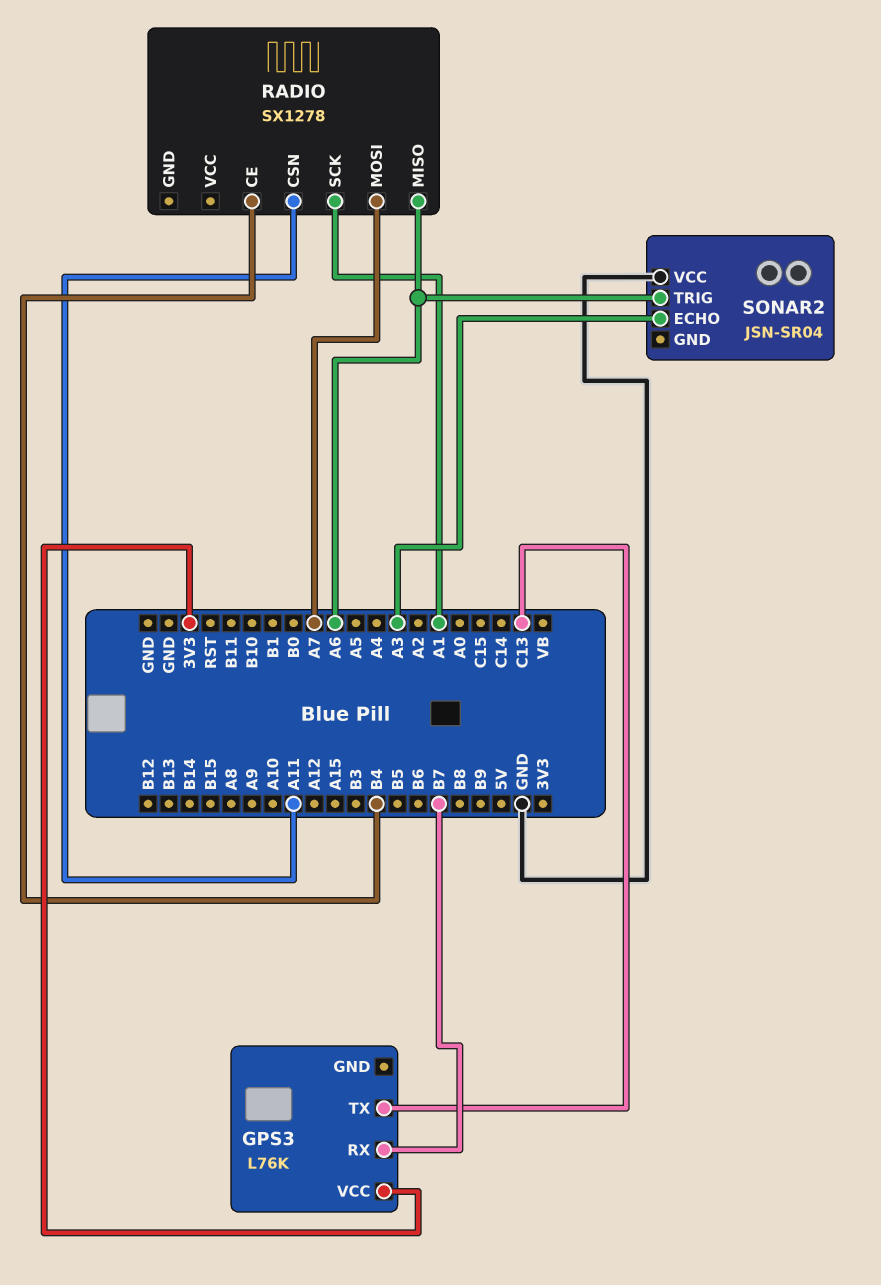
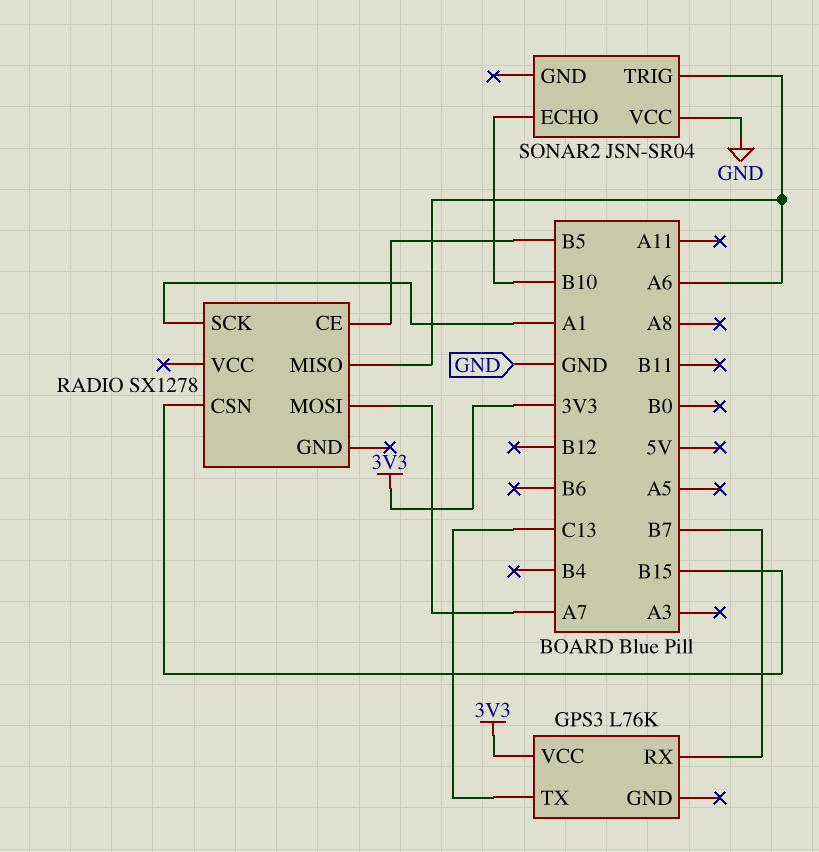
RADIO pin CE: B4 -> B5
RADIO pin CSN: A11 -> B15
SONAR2 pin ECHO: A3 -> B10

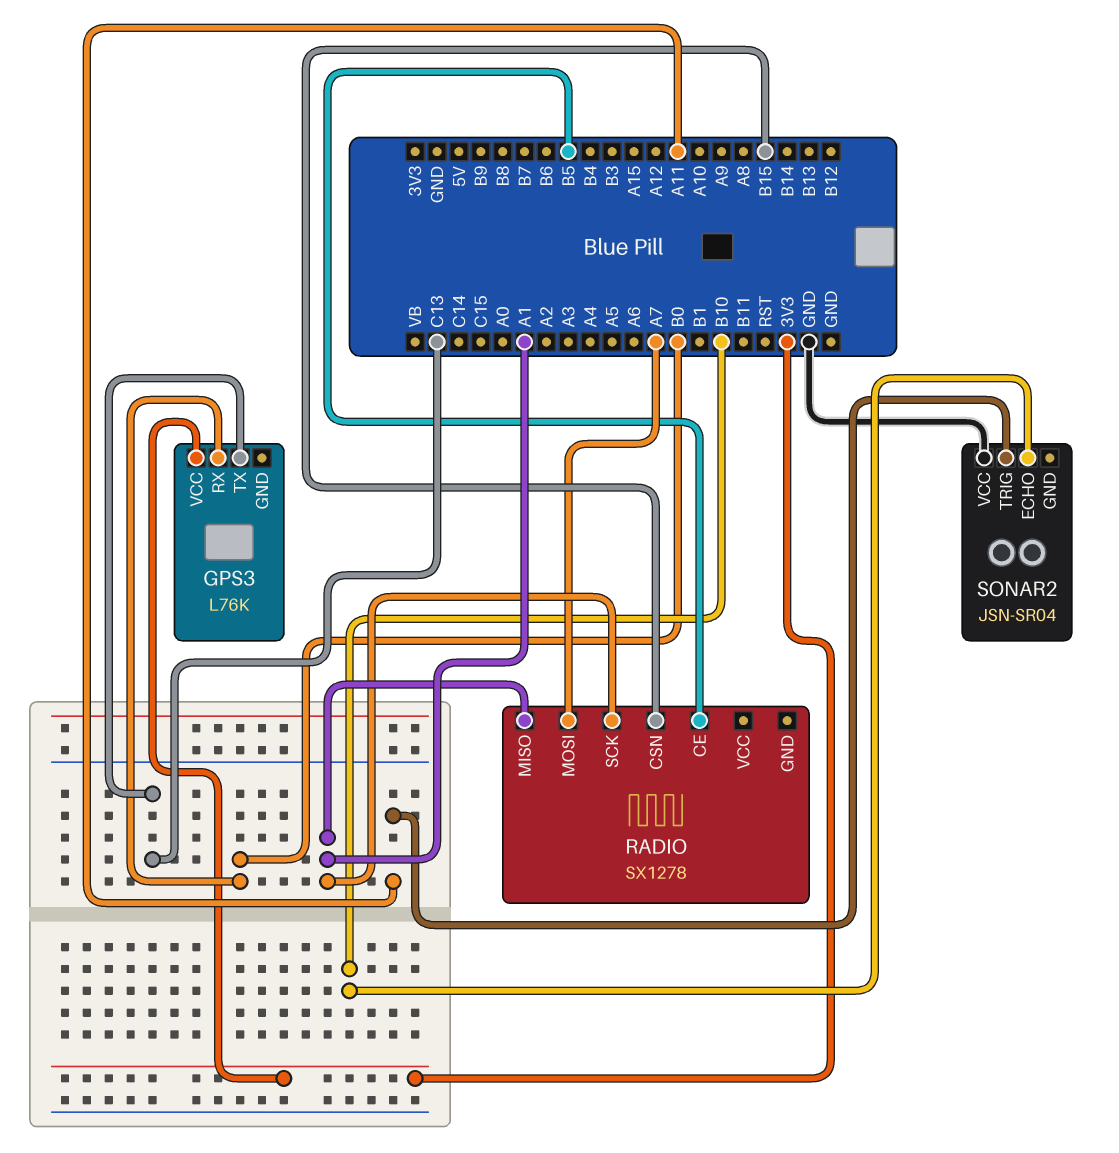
GPS3 pin RX: B7 -> B0
RADIO pin MISO: A6 -> A1
SONAR2 pin TRIG: A6 -> A11

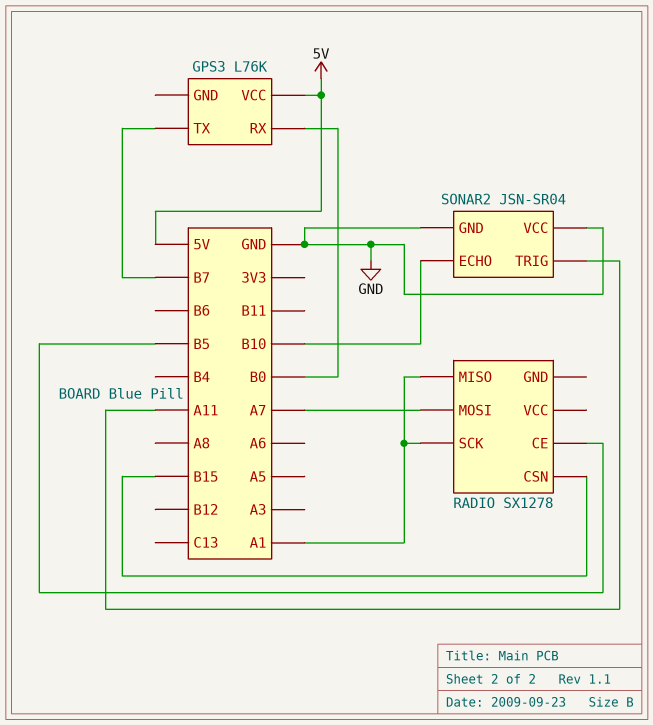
GPS3 pin TX: C13 -> B7
GPS3 pin VCC: 3V3 -> 5V
SONAR2 pin GND: none -> GND

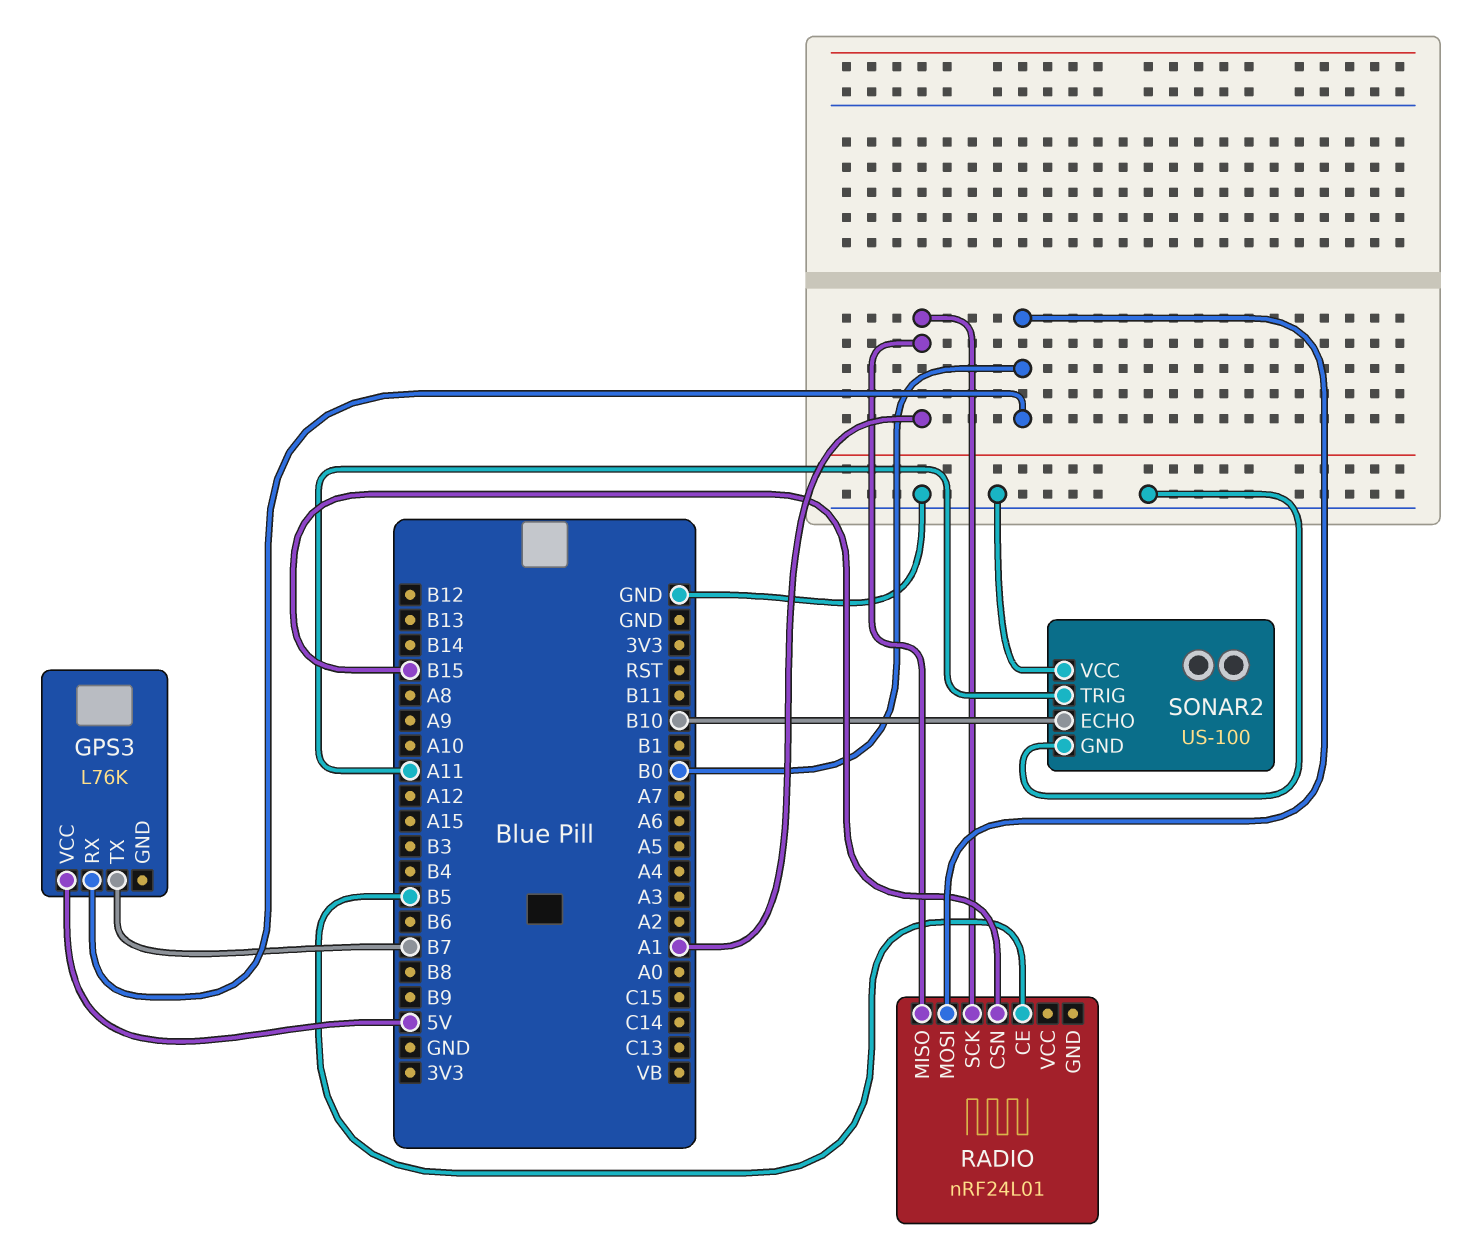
RADIO: SX1278 -> nRF24L01
RADIO pin MOSI: A7 -> B0
SONAR2: JSN-SR04 -> US-100

